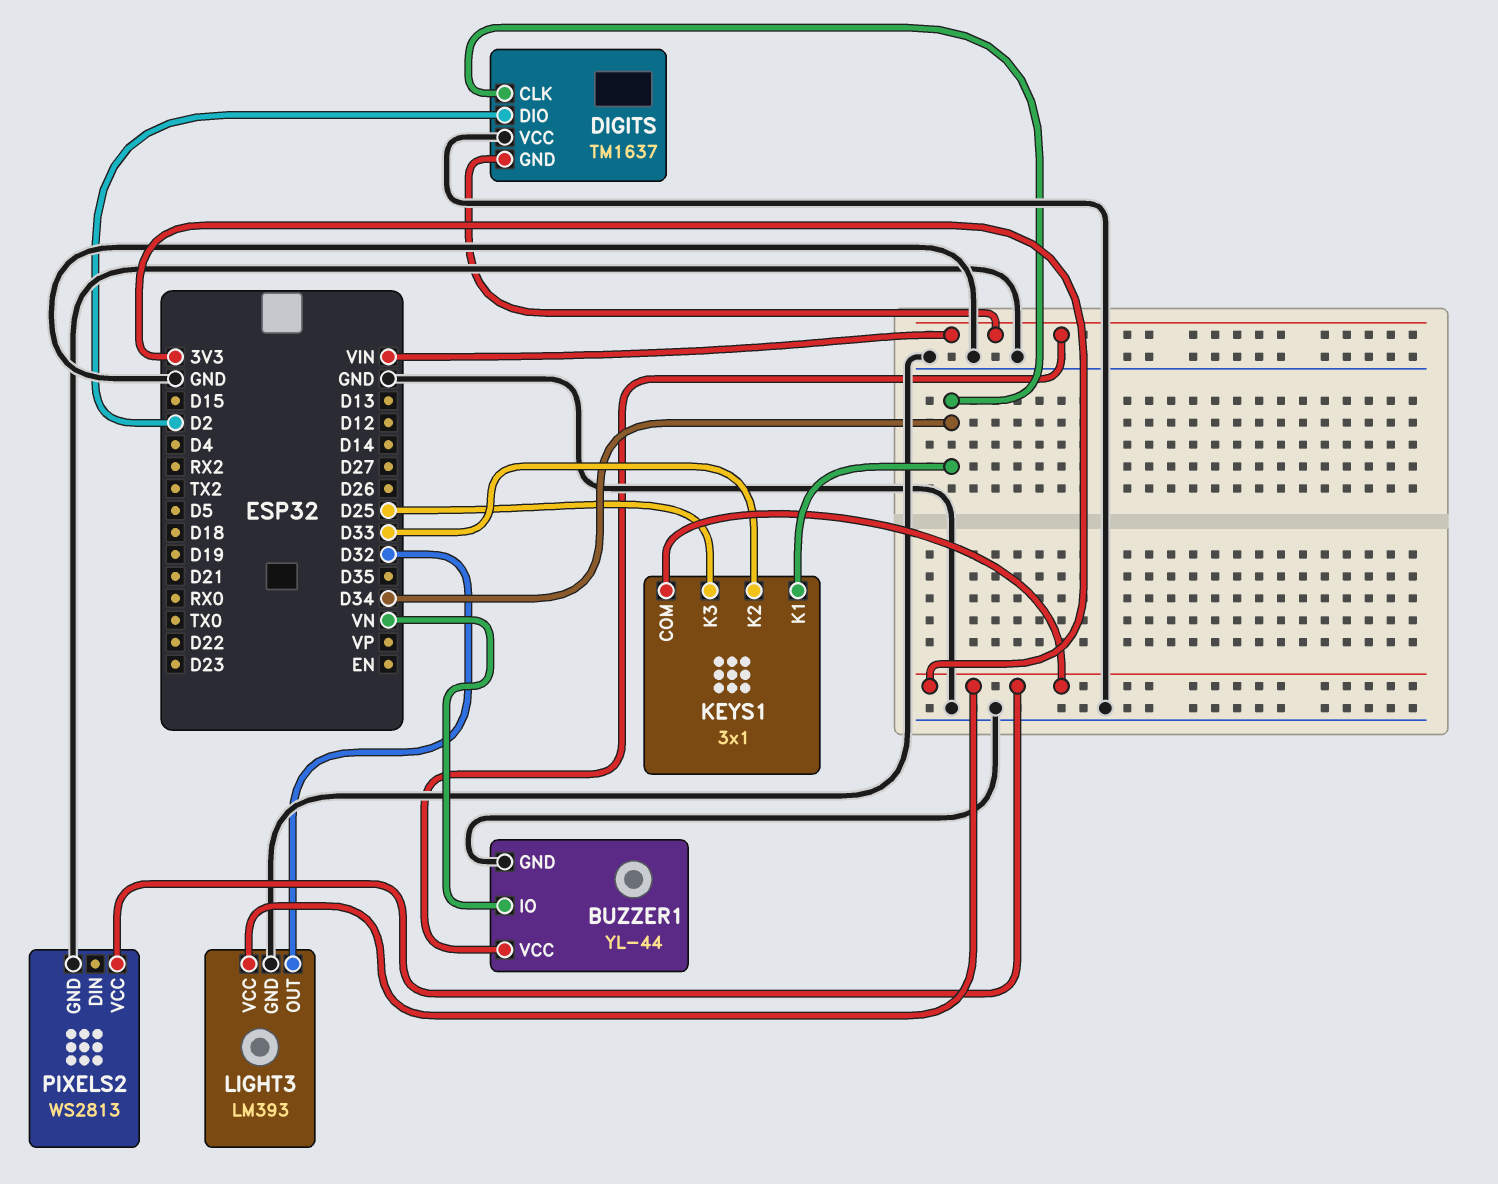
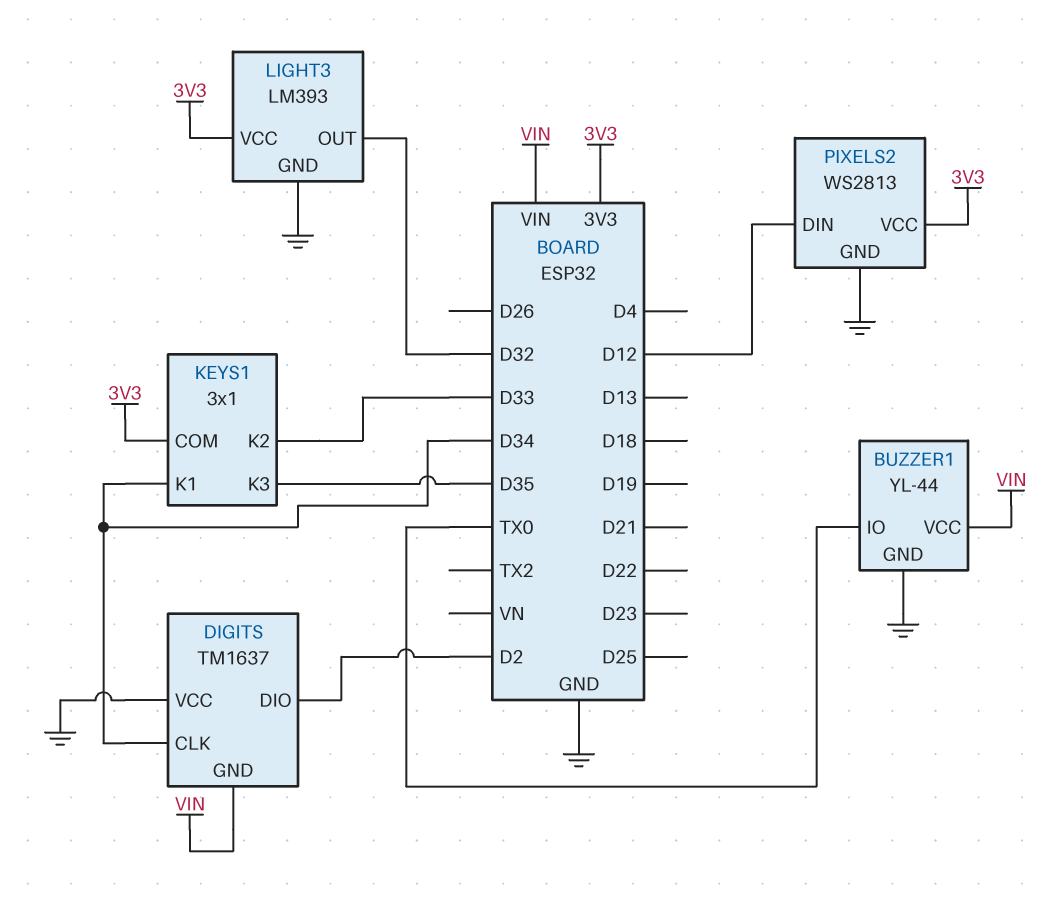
BUZZER1 pin IO: VN -> TX0
KEYS1 pin K3: D25 -> D35
PIXELS2 pin DIN: none -> D12

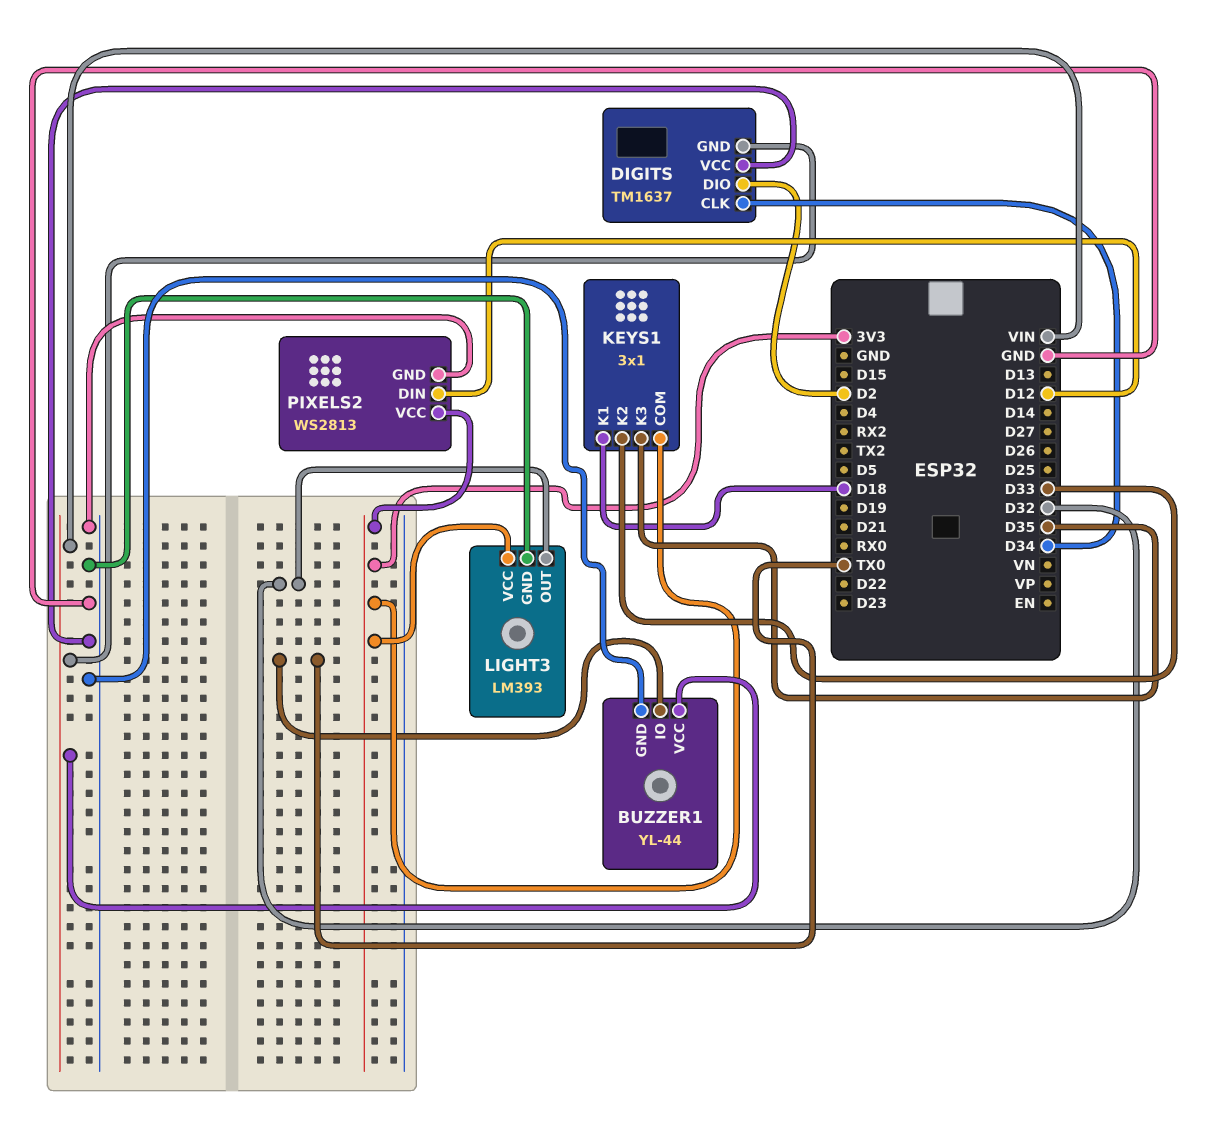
KEYS1 pin K1: D34 -> D18

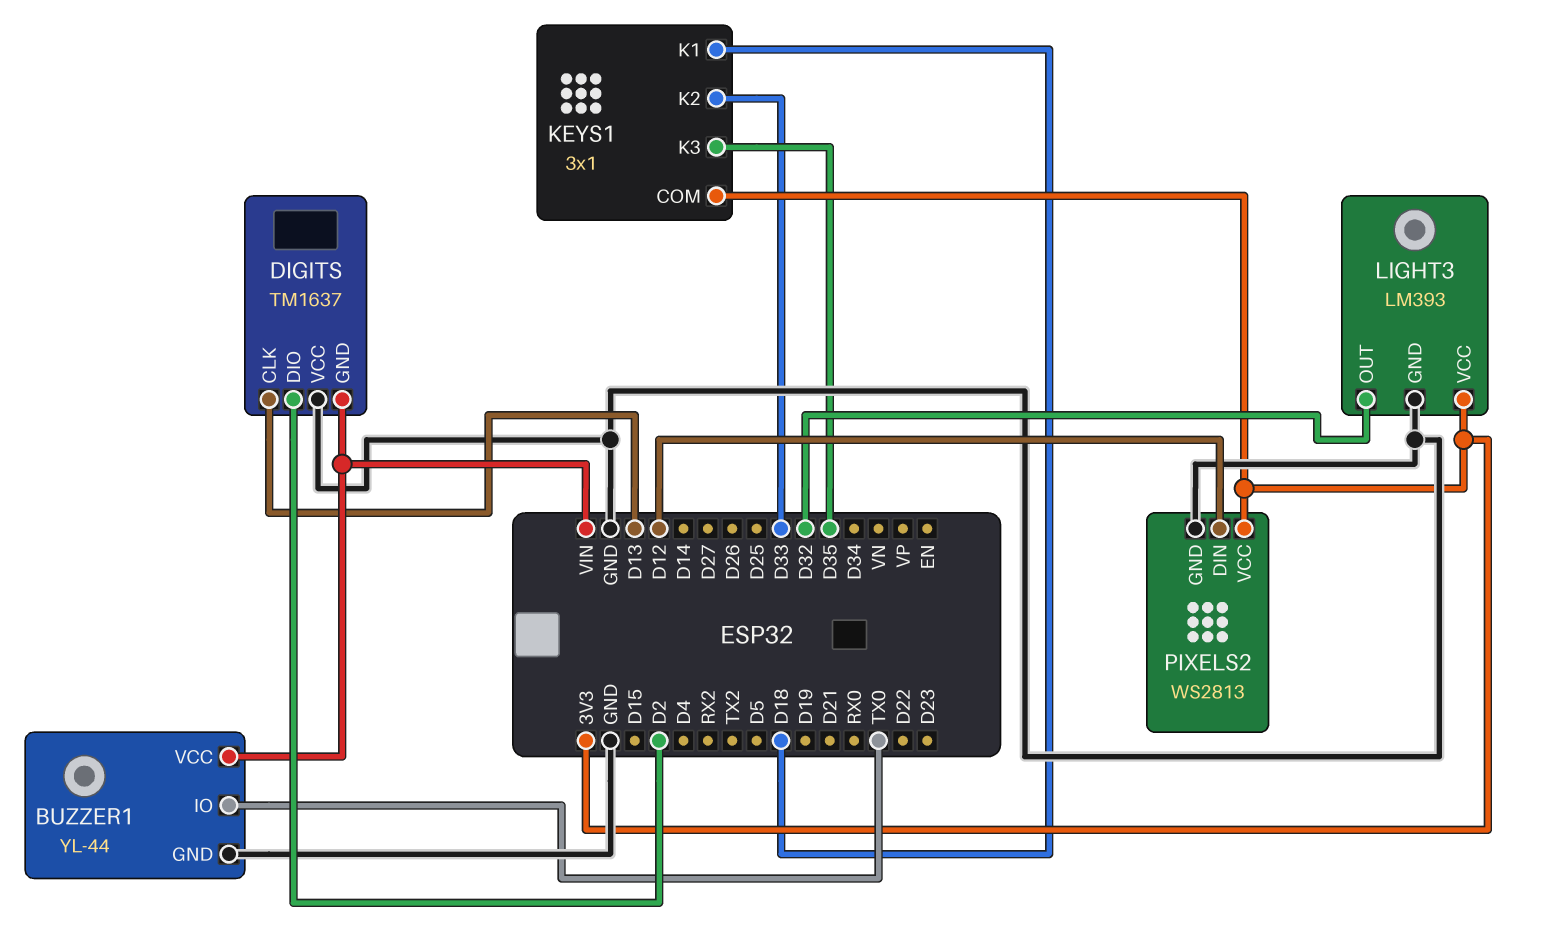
DIGITS pin CLK: D34 -> D13

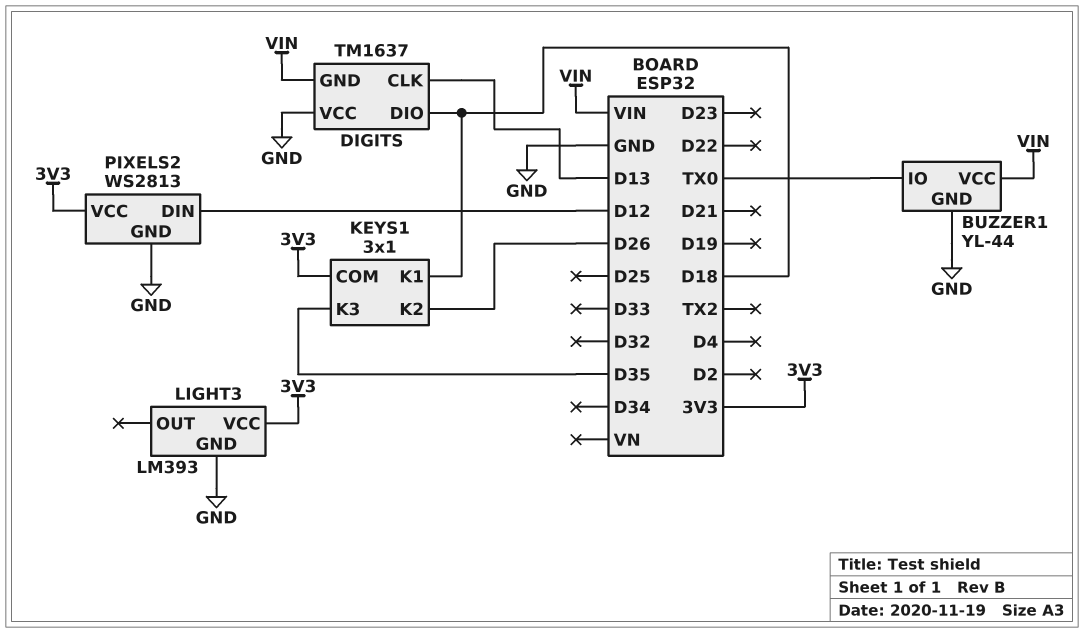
DIGITS pin DIO: D2 -> D18
KEYS1 pin K2: D33 -> D26
LIGHT3 pin OUT: D32 -> none

